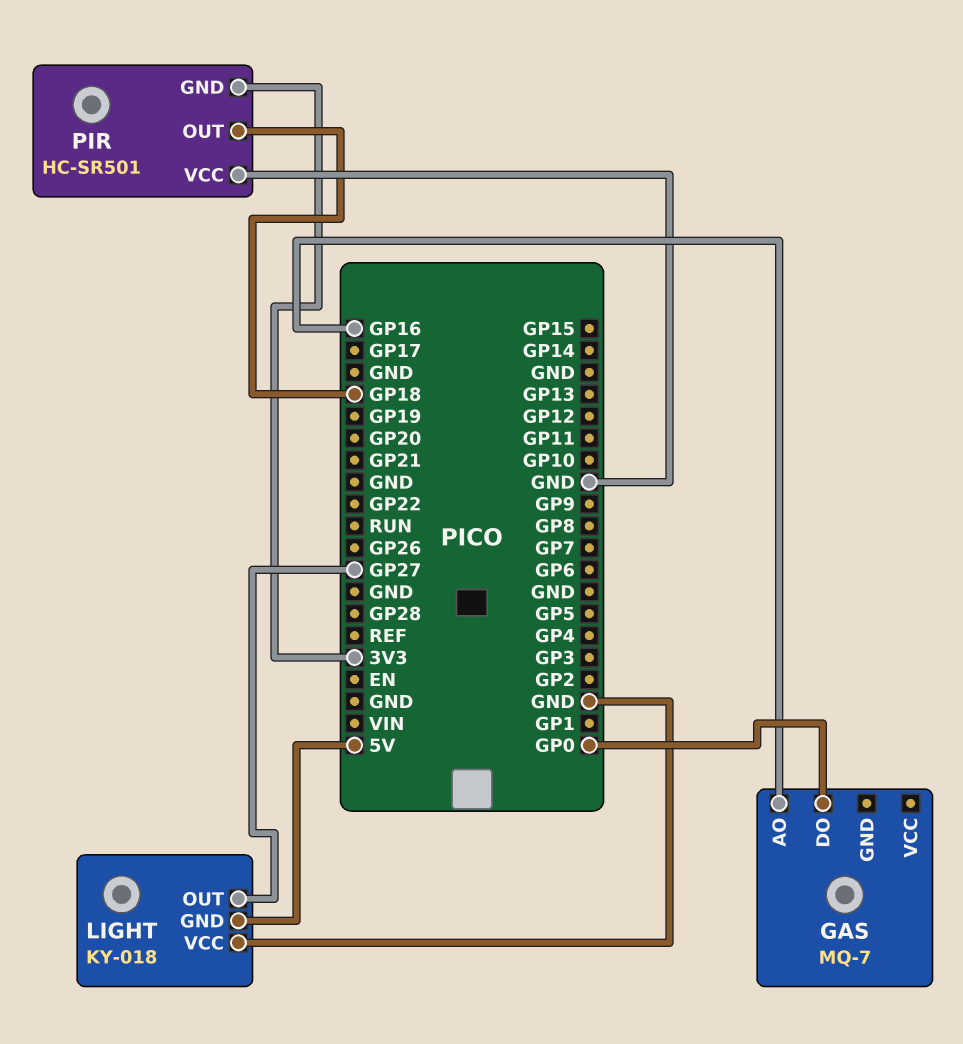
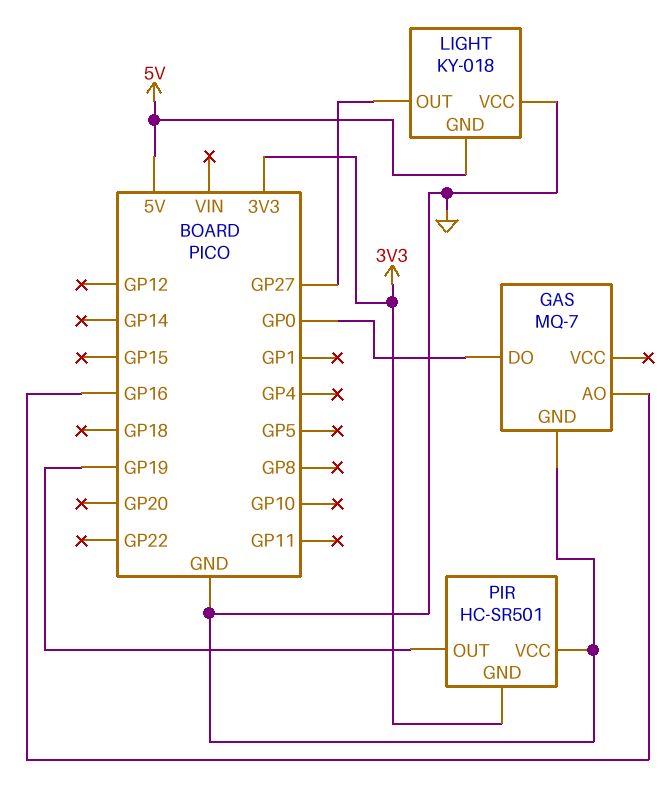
GAS pin GND: none -> GND
PIR pin OUT: GP18 -> GP19

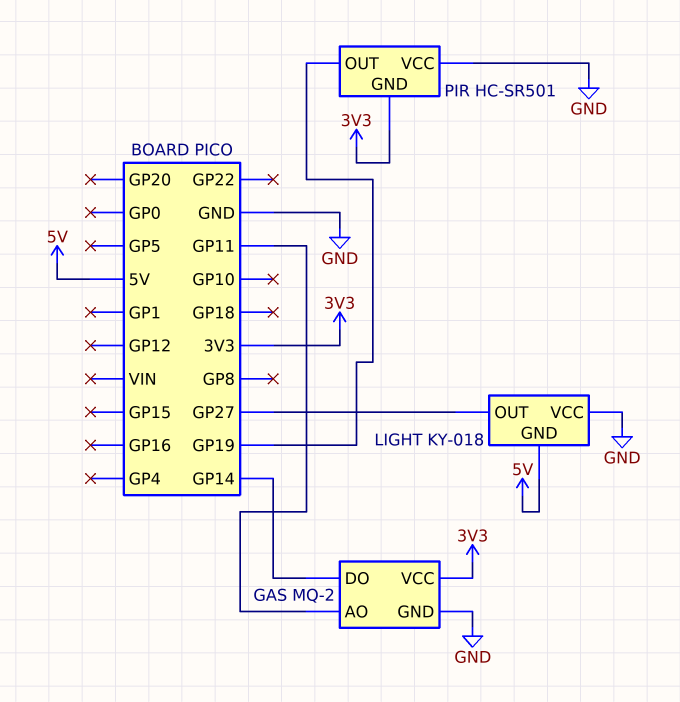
GAS: MQ-7 -> MQ-2
GAS pin AO: GP16 -> GP11
GAS pin DO: GP0 -> GP14
GAS pin VCC: none -> 3V3

